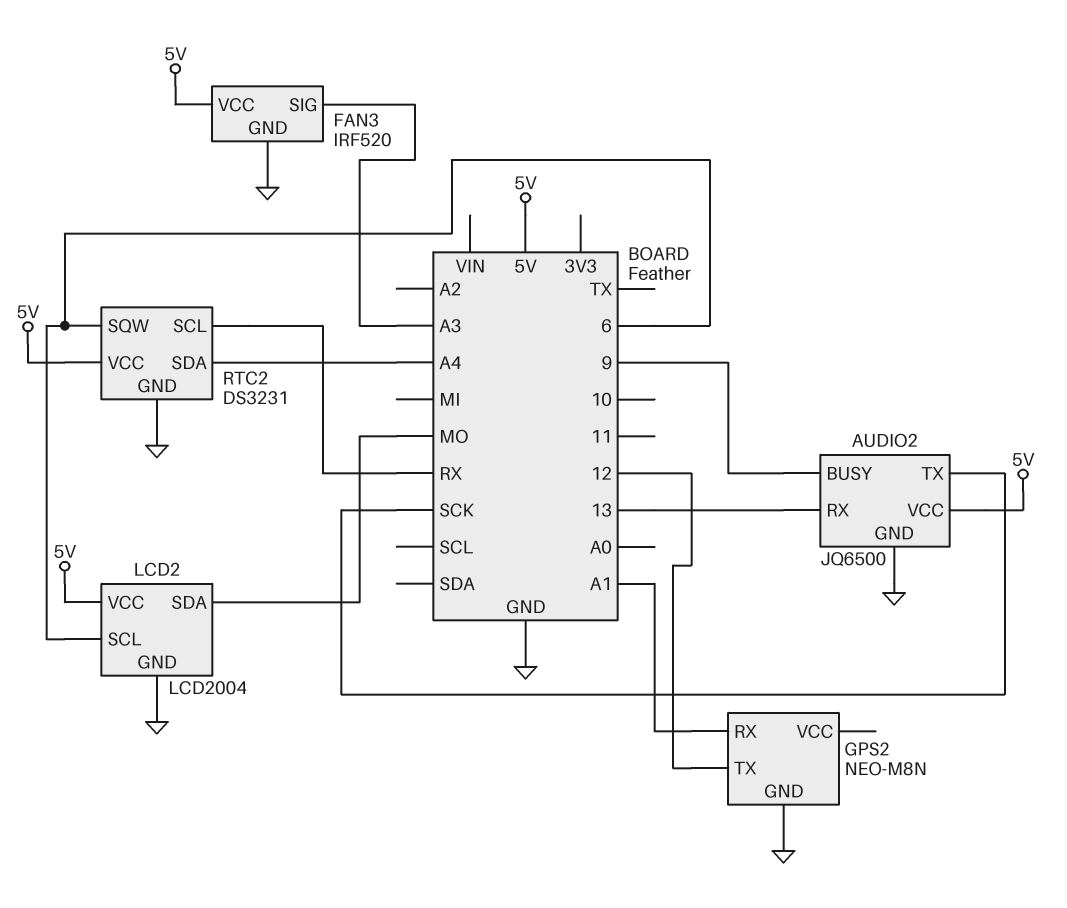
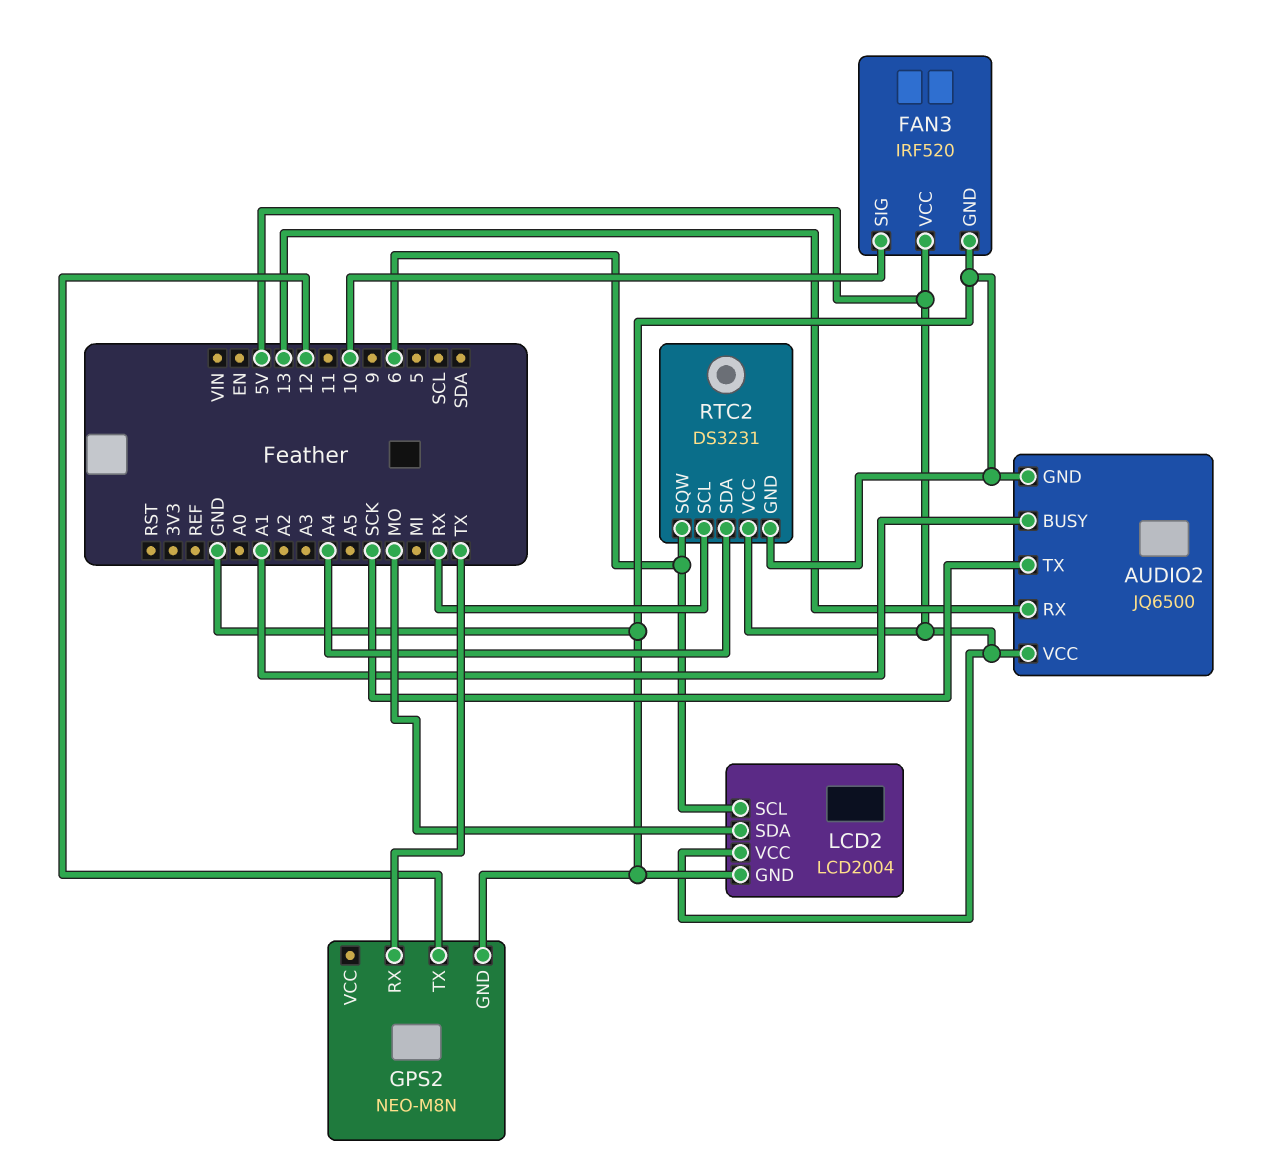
AUDIO2 pin BUSY: 9 -> A1
FAN3 pin SIG: A3 -> 10
GPS2 pin RX: A1 -> TX

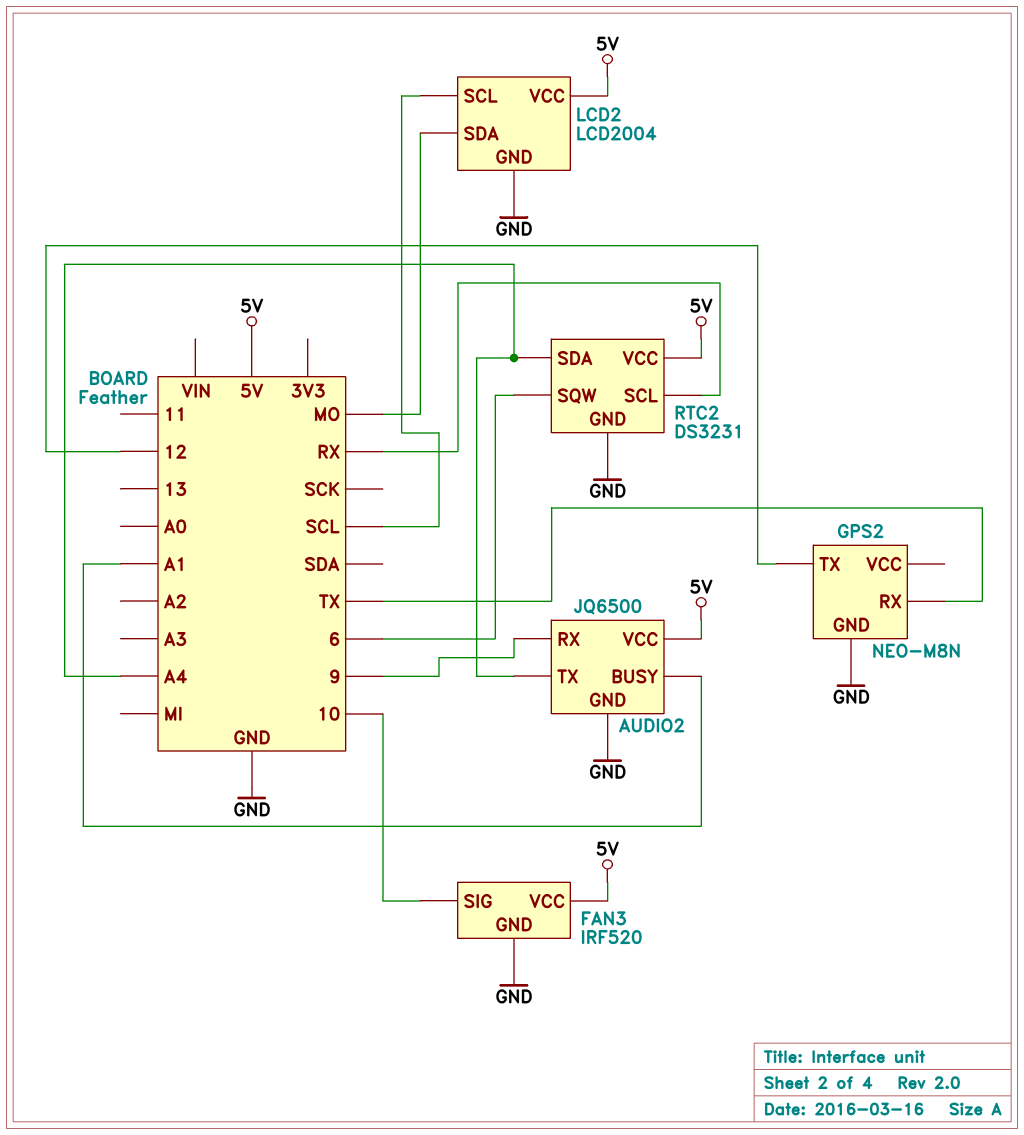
AUDIO2 pin RX: 13 -> 9
AUDIO2 pin TX: SCK -> A4
LCD2 pin SCL: 6 -> SCL

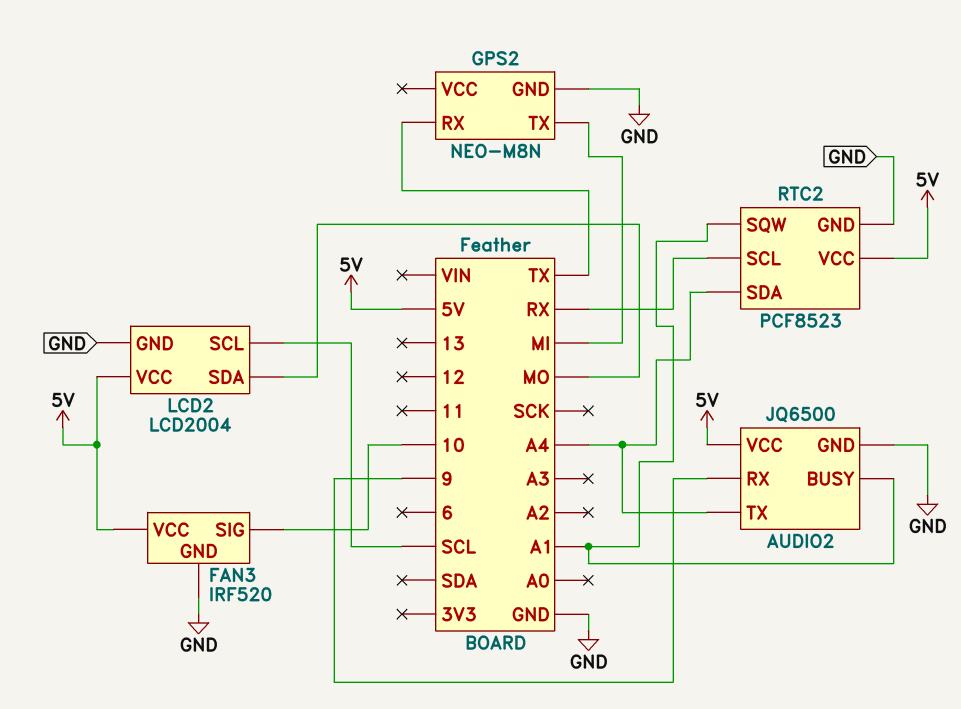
GPS2 pin TX: 12 -> MI
RTC2: DS3231 -> PCF8523
RTC2 pin SQW: 6 -> A1

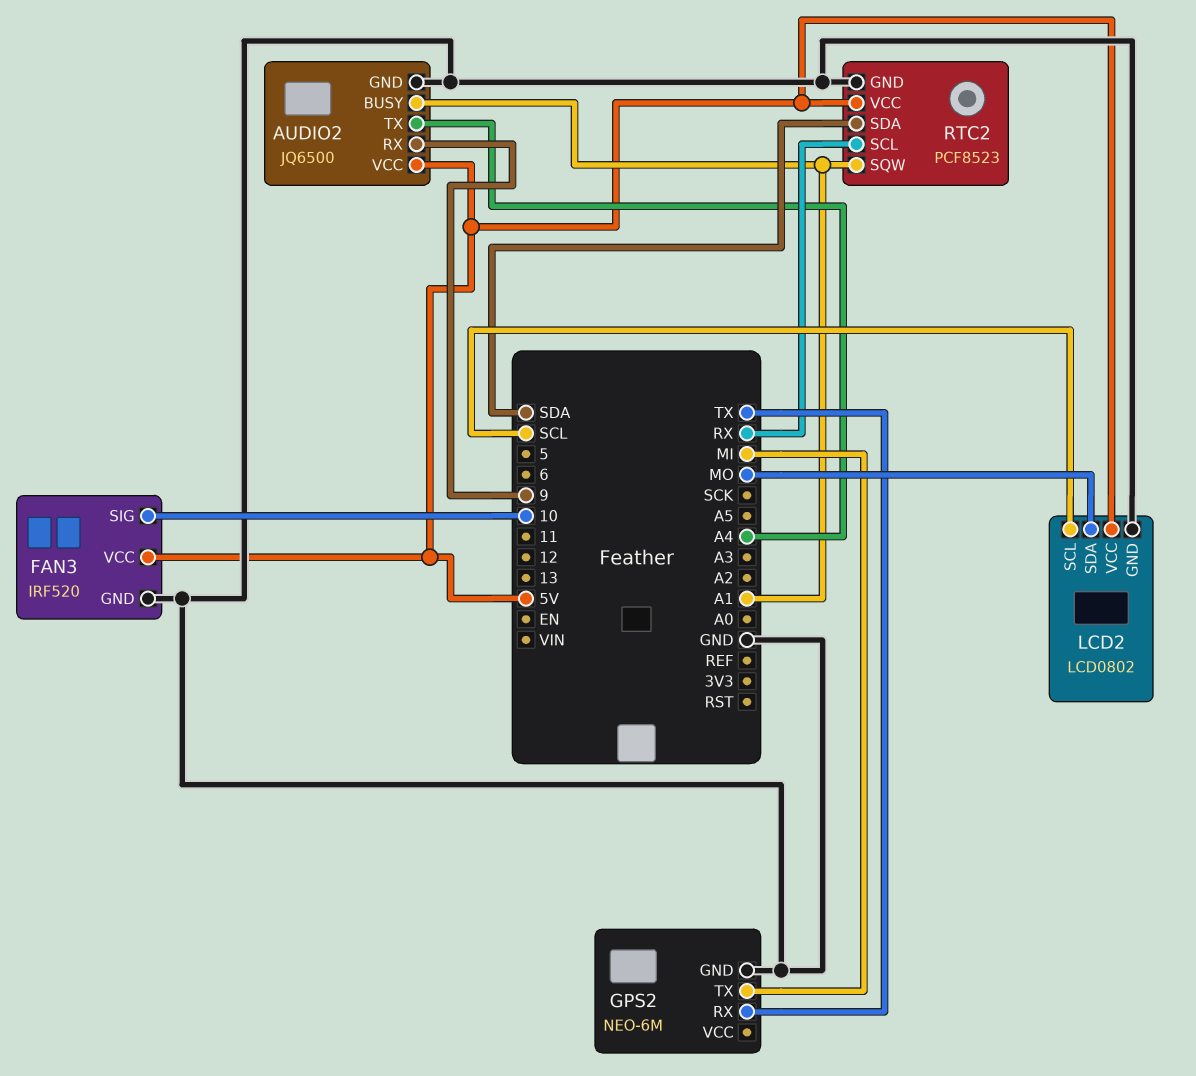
GPS2: NEO-M8N -> NEO-6M
LCD2: LCD2004 -> LCD0802
RTC2 pin SDA: A4 -> SDA

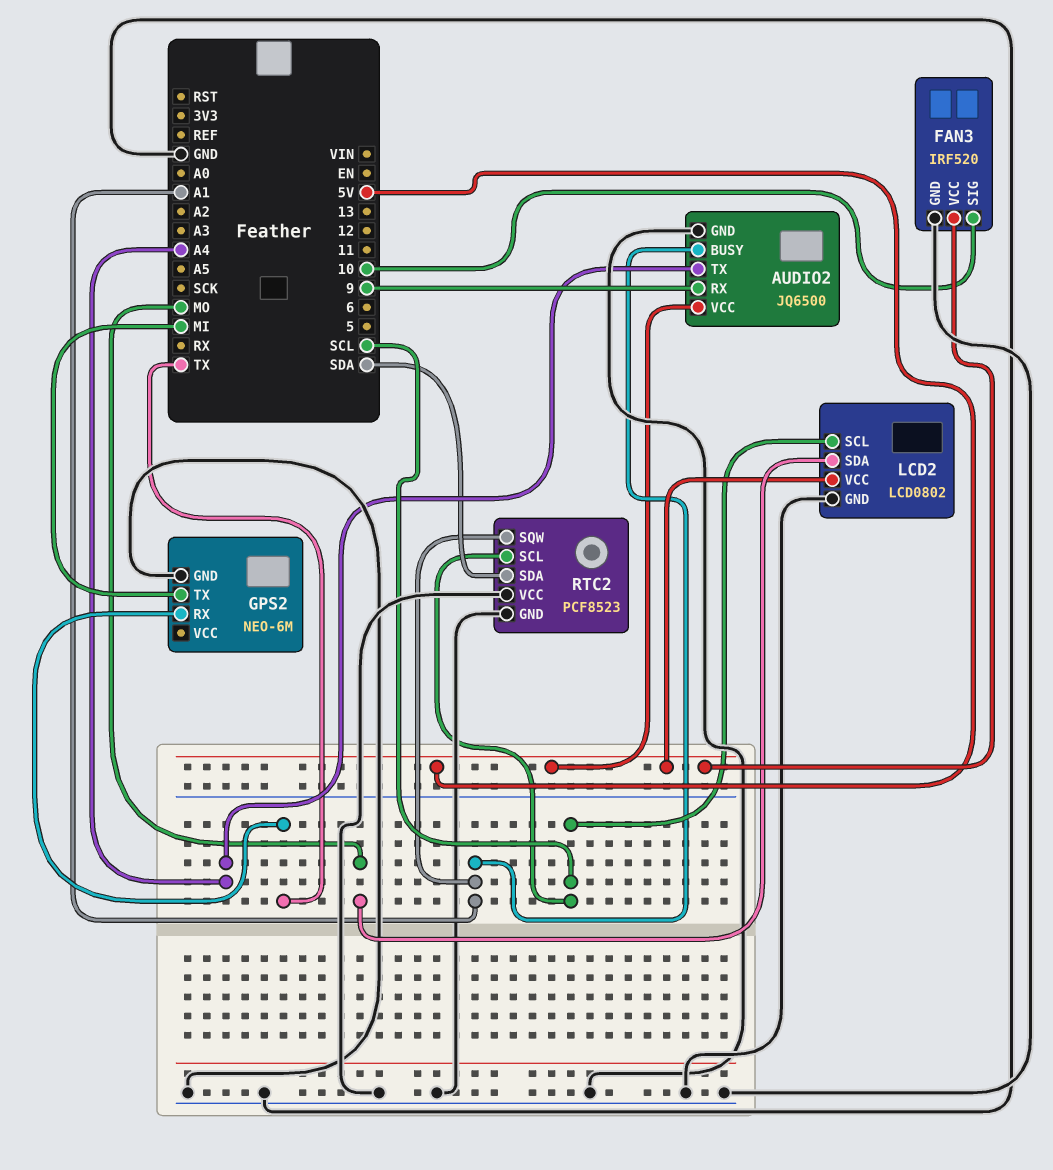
RTC2 pin SCL: RX -> SCL
RTC2 pin VCC: 5V -> GND

